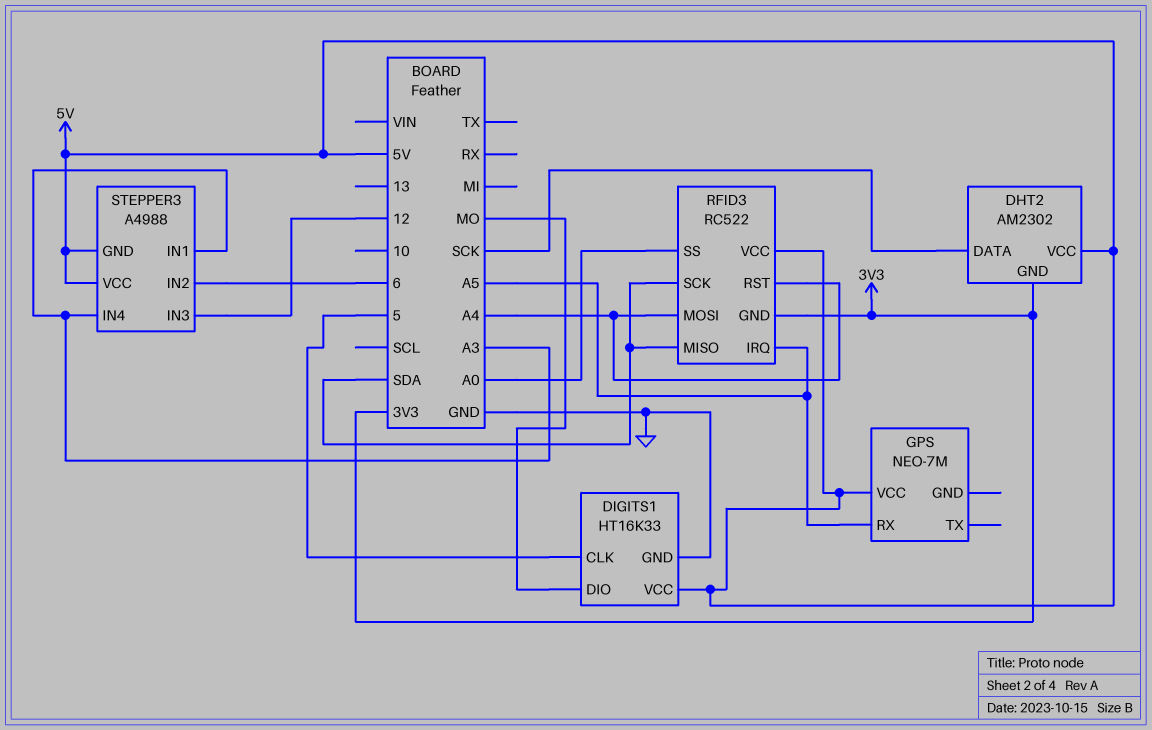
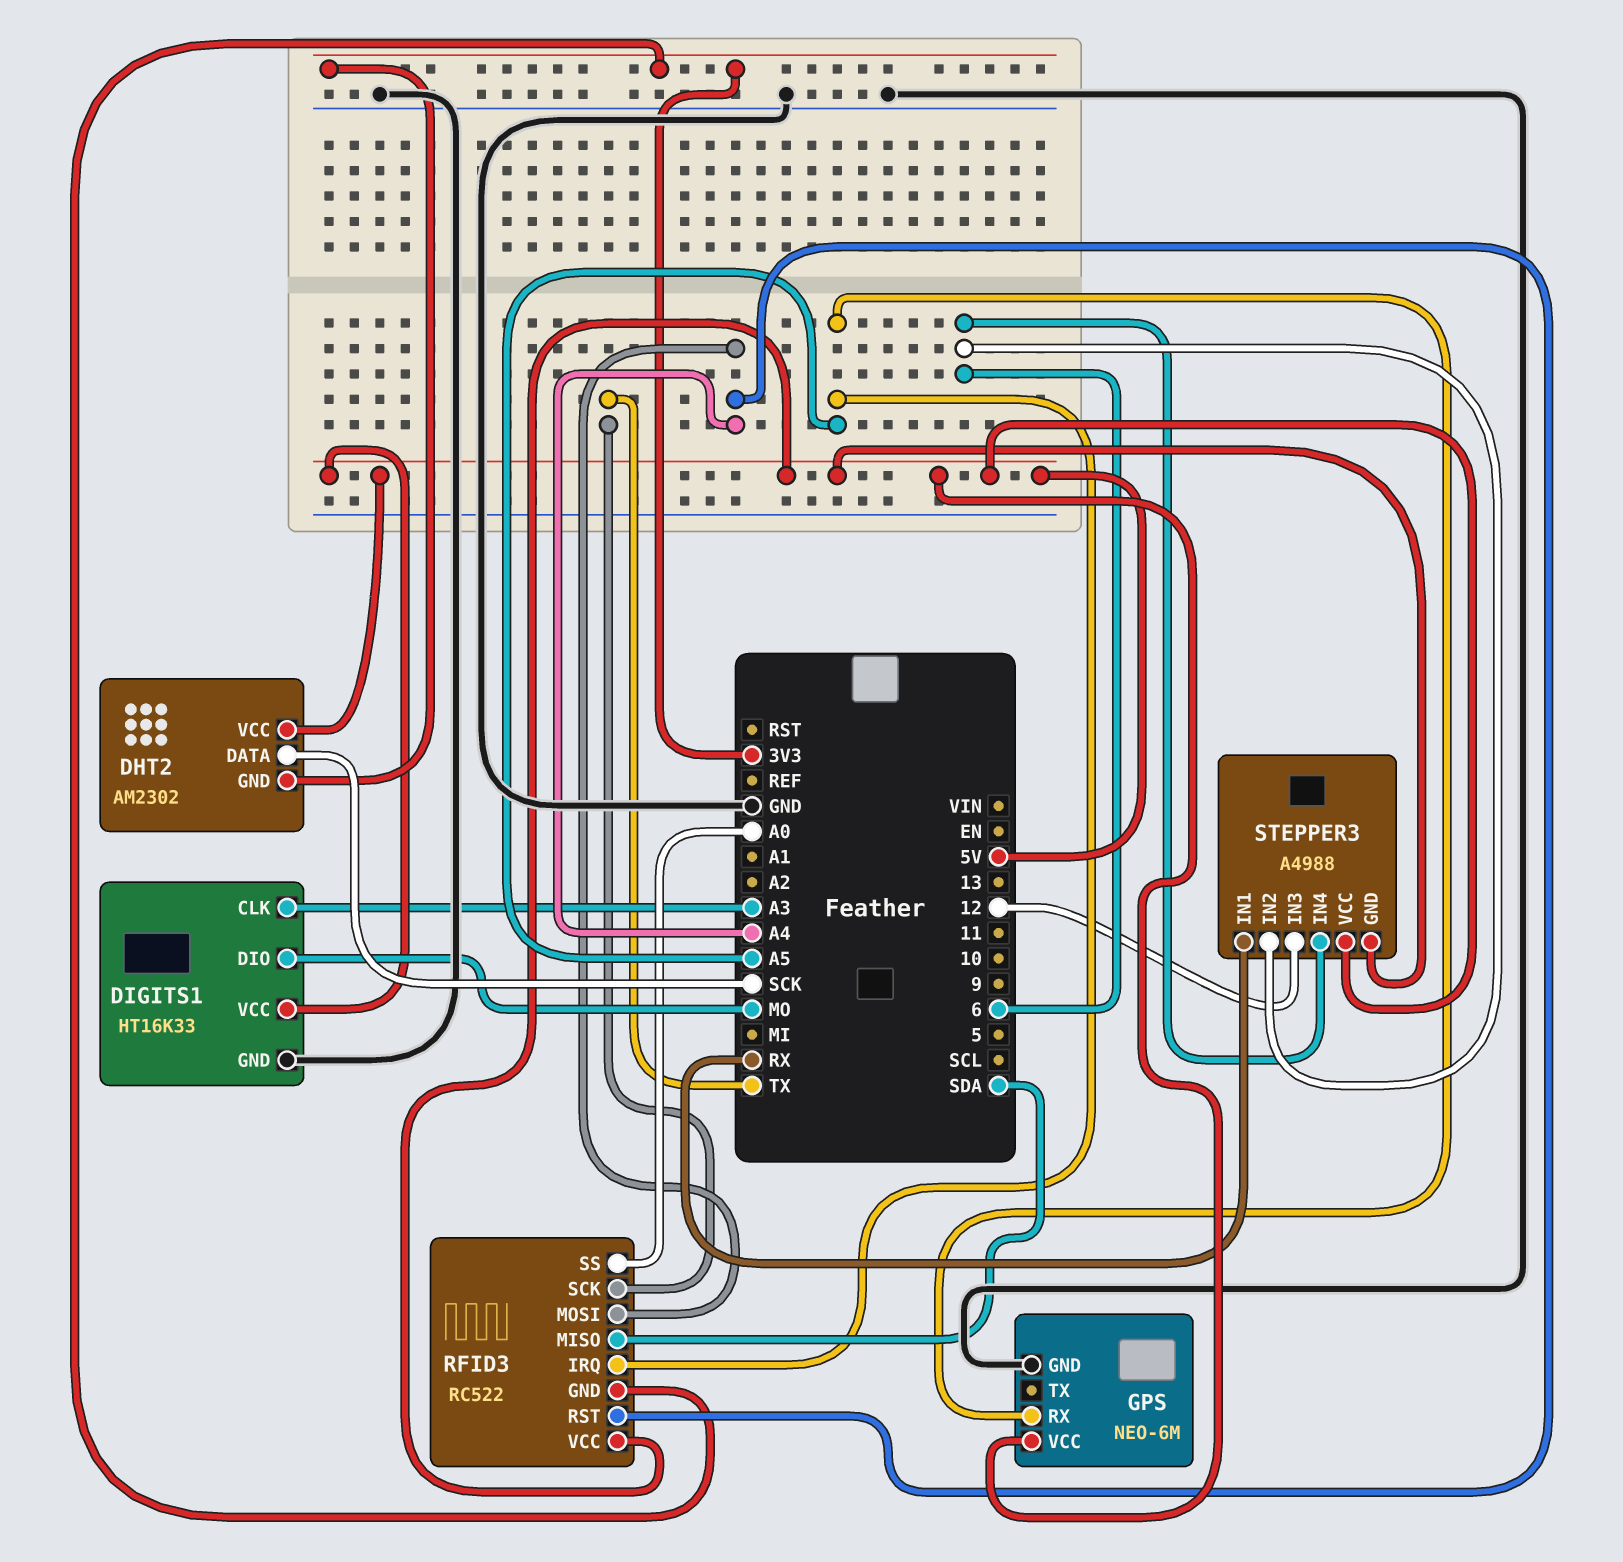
DIGITS1 pin CLK: 5 -> A3
GPS: NEO-7M -> NEO-6M
GPS pin GND: none -> GND
RFID3 pin SCK: SDA -> TX
STEPPER3 pin IN1: A3 -> RX
STEPPER3 pin IN4: A3 -> 6

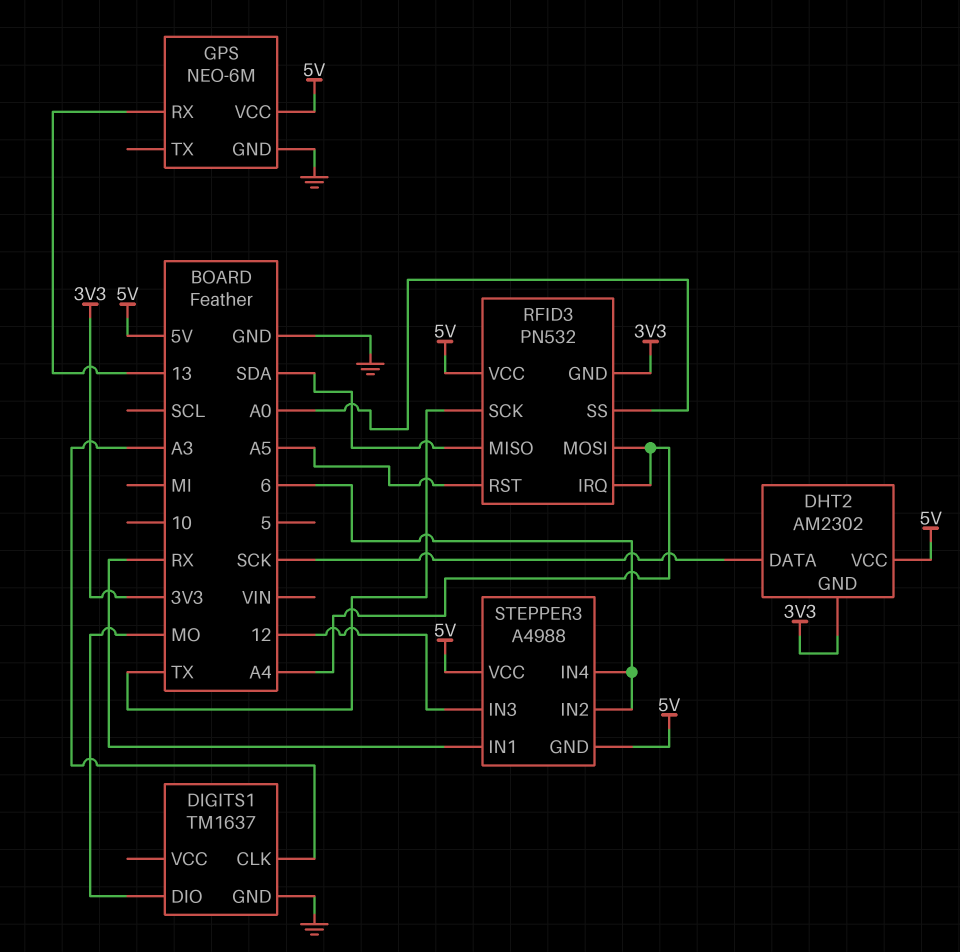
DIGITS1: HT16K33 -> TM1637
DIGITS1 pin VCC: 5V -> none
GPS pin RX: A5 -> 13
RFID3: RC522 -> PN532
RFID3 pin IRQ: A5 -> A4
RFID3 pin RST: A4 -> A5

